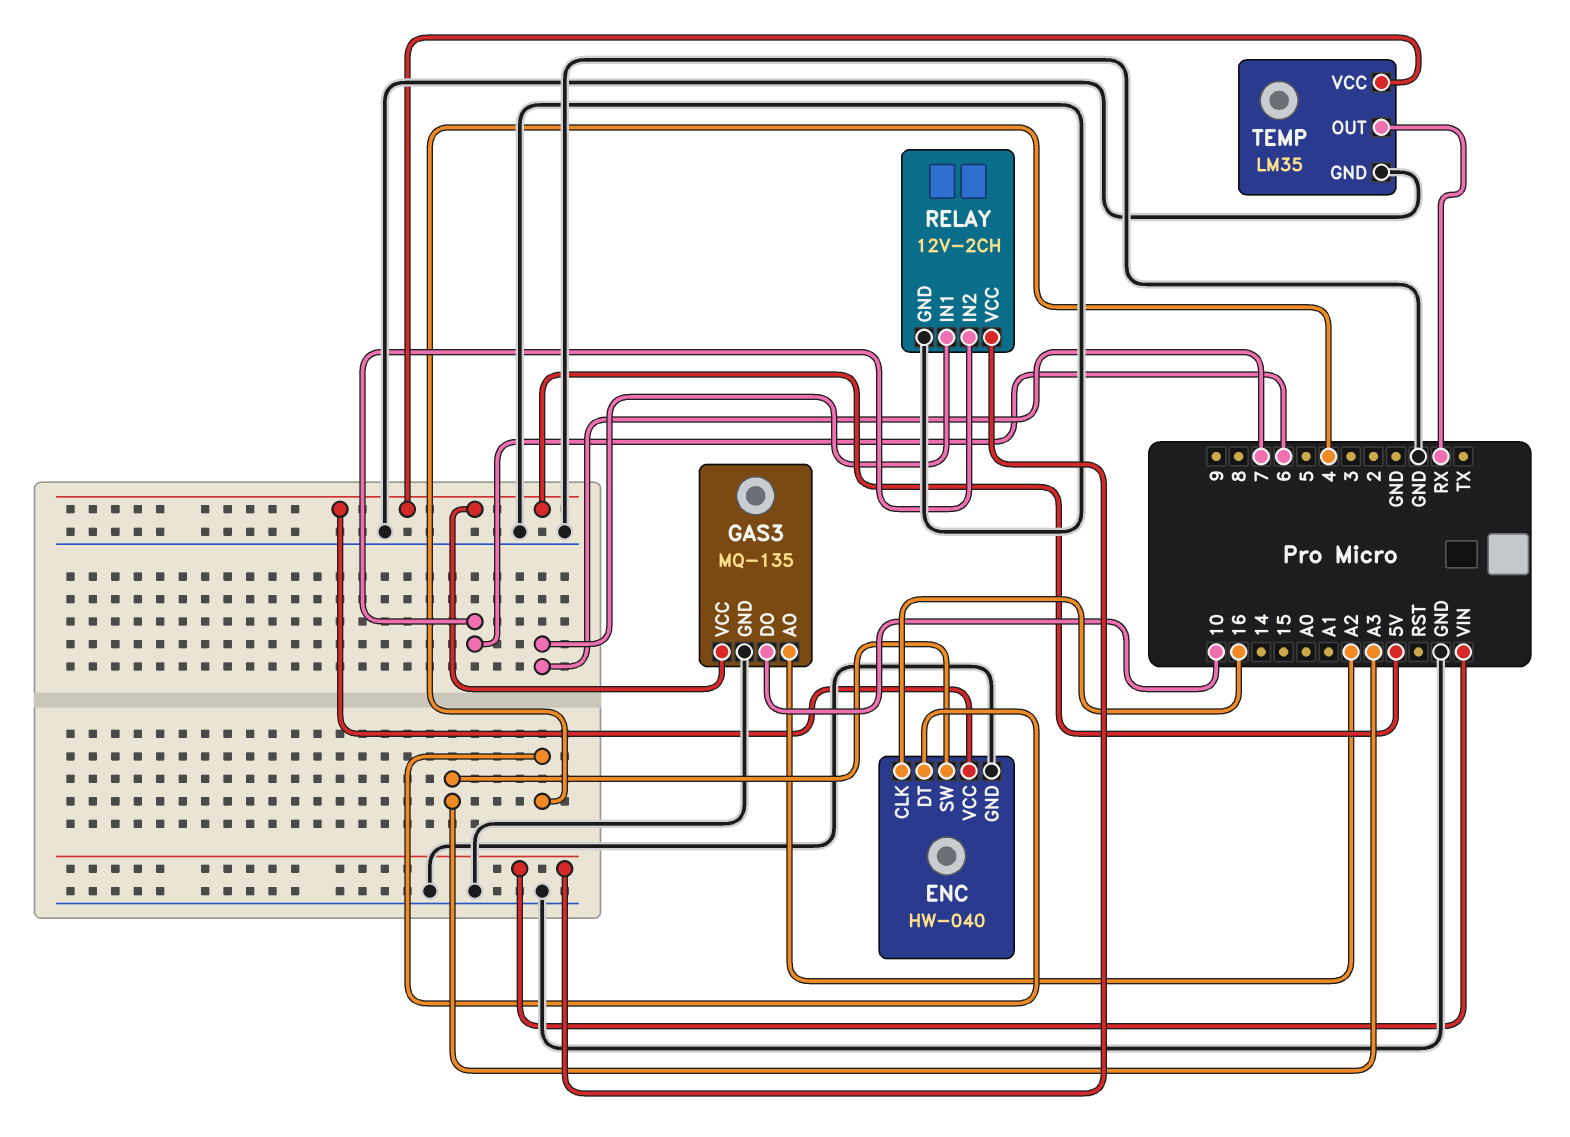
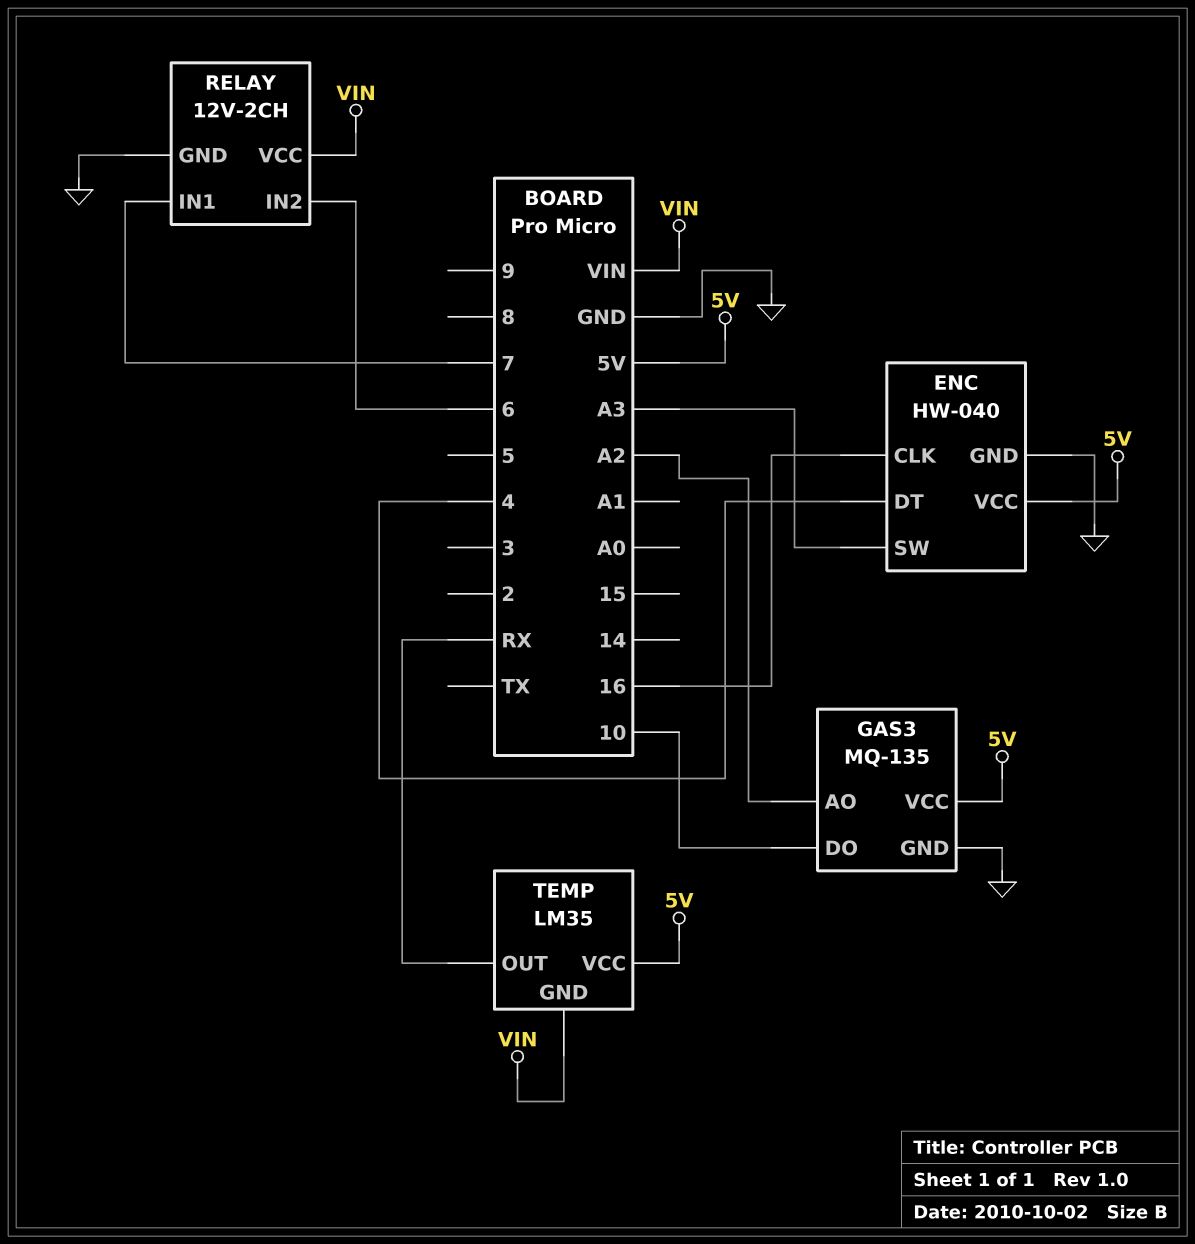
TEMP pin GND: GND -> VIN

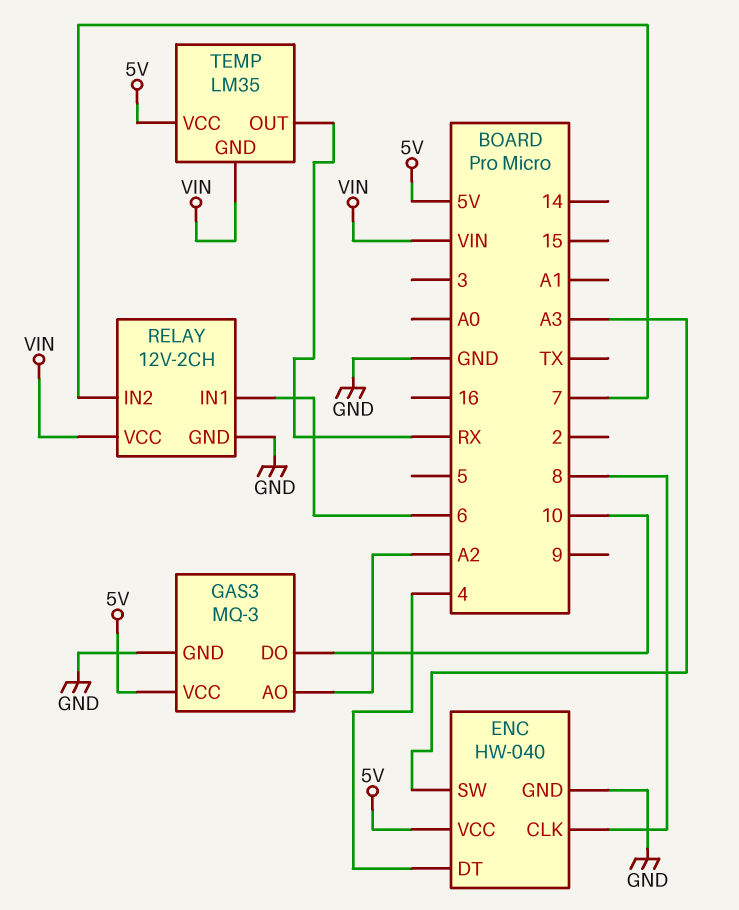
ENC pin CLK: 16 -> 8
GAS3: MQ-135 -> MQ-3
RELAY pin IN1: 7 -> 6
RELAY pin IN2: 6 -> 7

